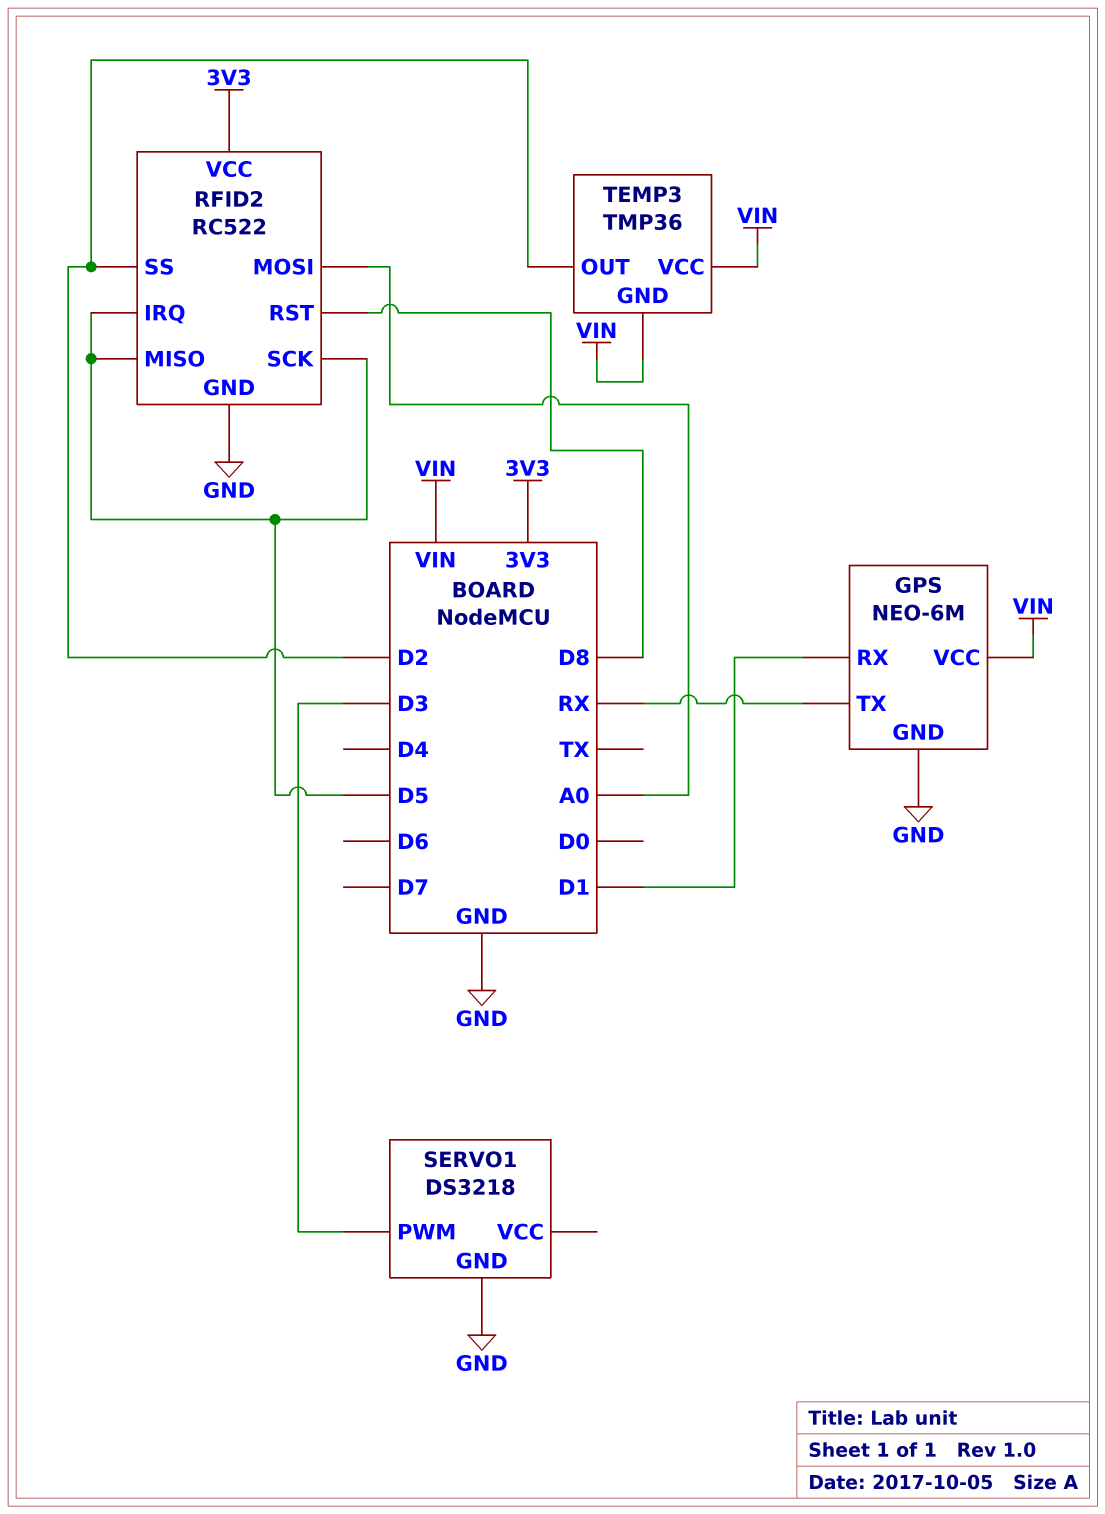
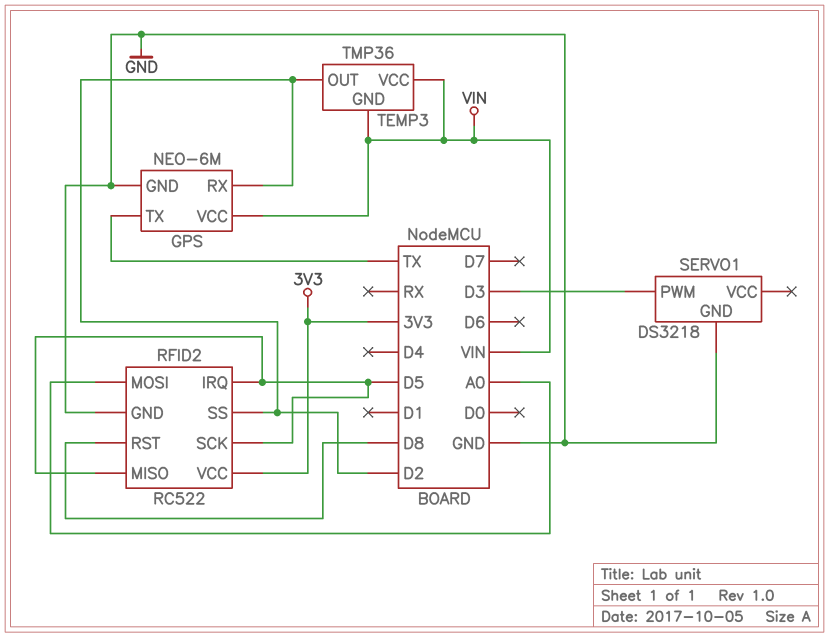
GPS pin RX: D1 -> D2
GPS pin TX: RX -> TX

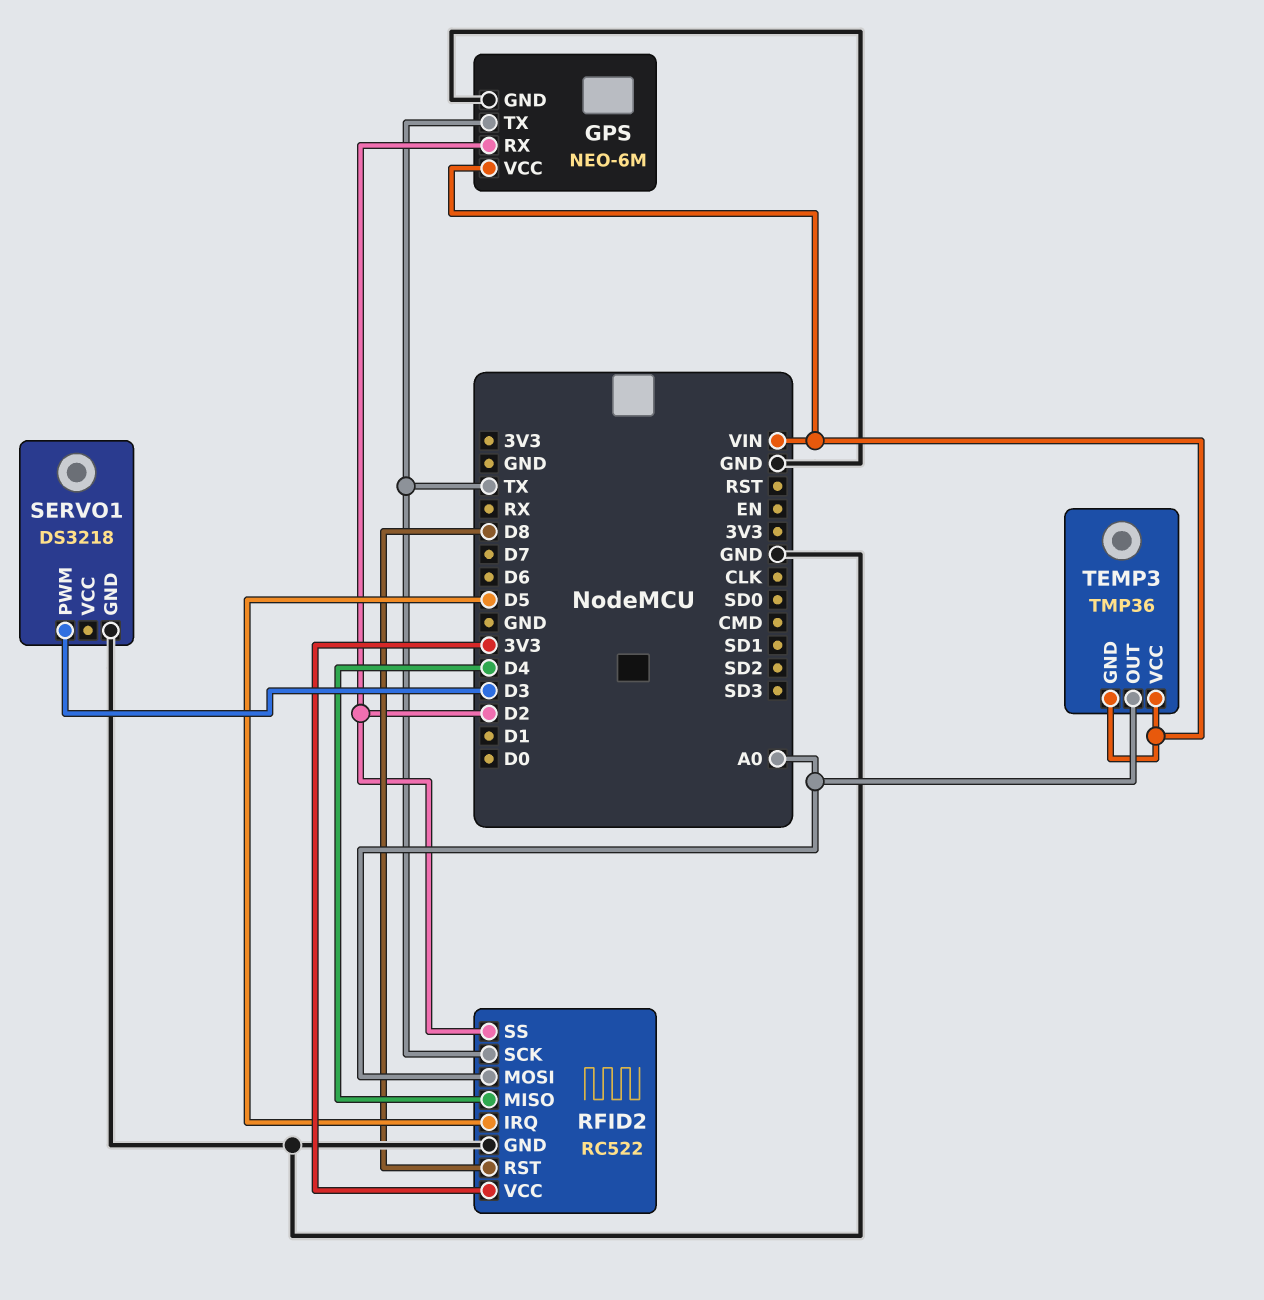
RFID2 pin MISO: D5 -> D4
RFID2 pin SCK: D5 -> TX
TEMP3 pin OUT: D2 -> A0

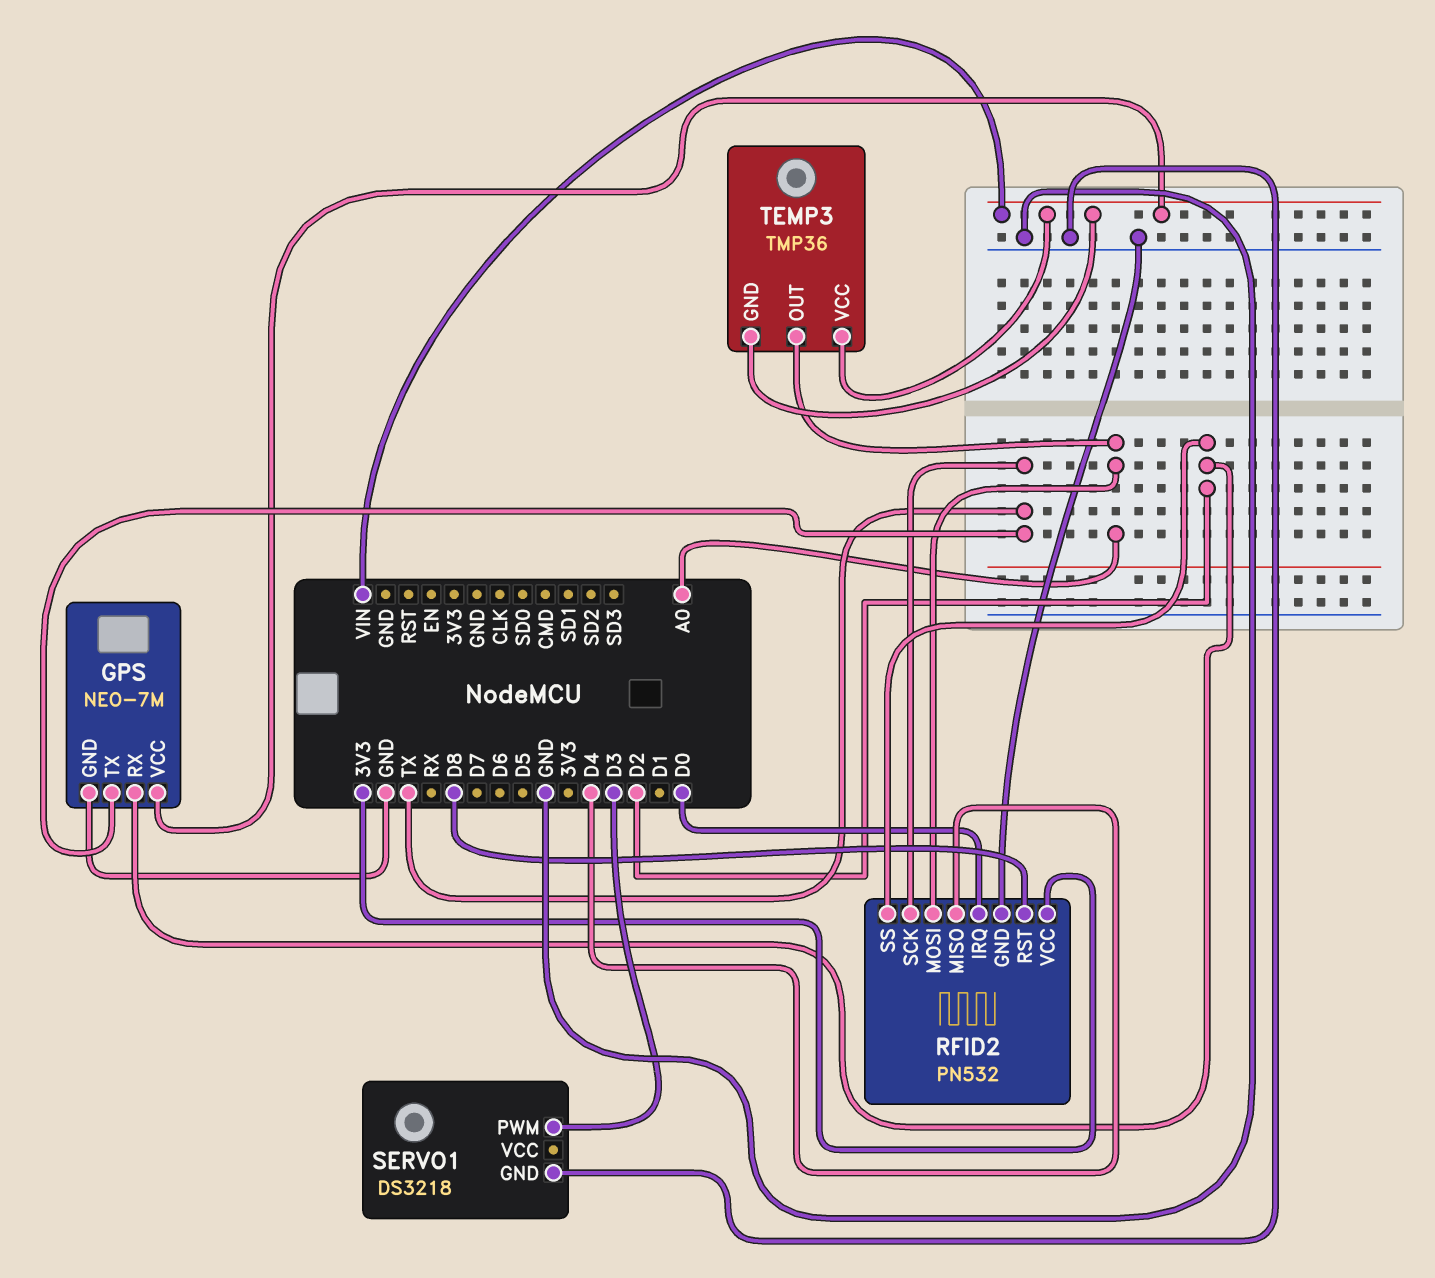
GPS: NEO-6M -> NEO-7M
RFID2: RC522 -> PN532
RFID2 pin IRQ: D5 -> D0

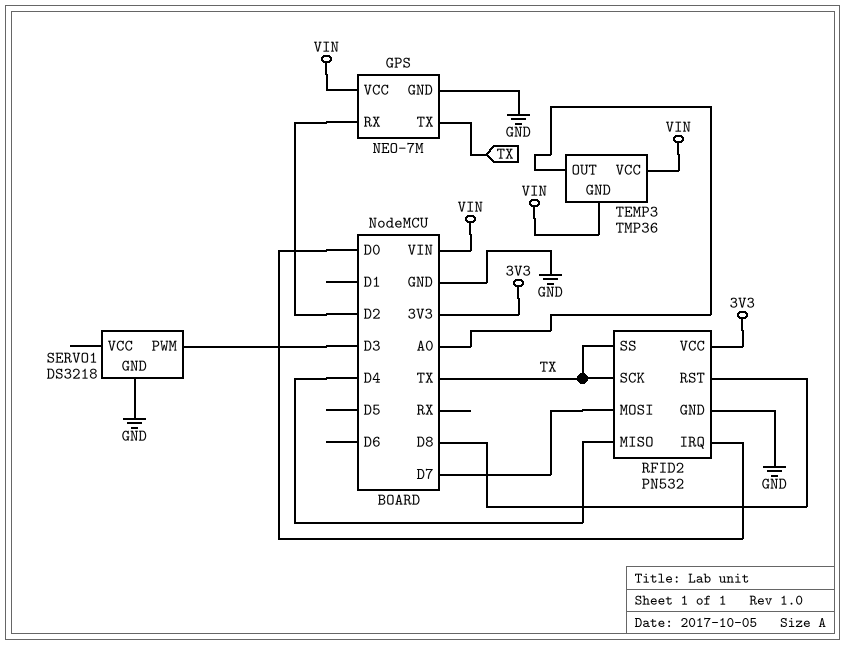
RFID2 pin MOSI: A0 -> D7
RFID2 pin SS: D2 -> TX

